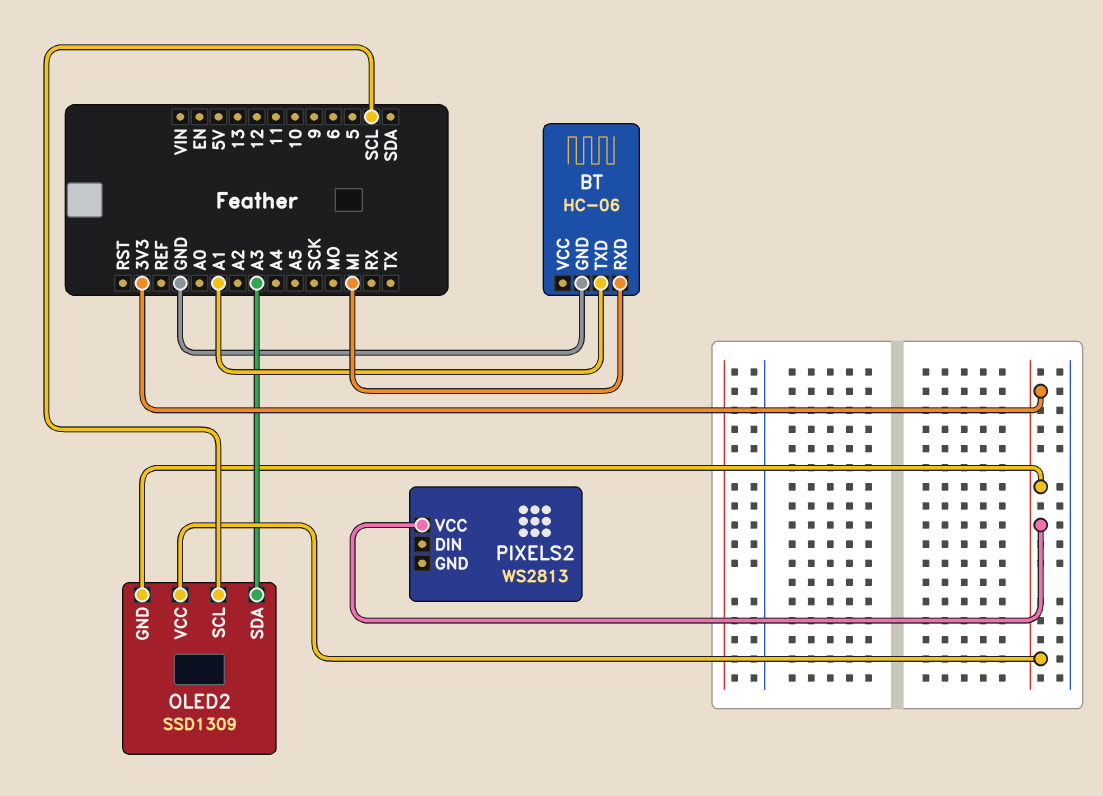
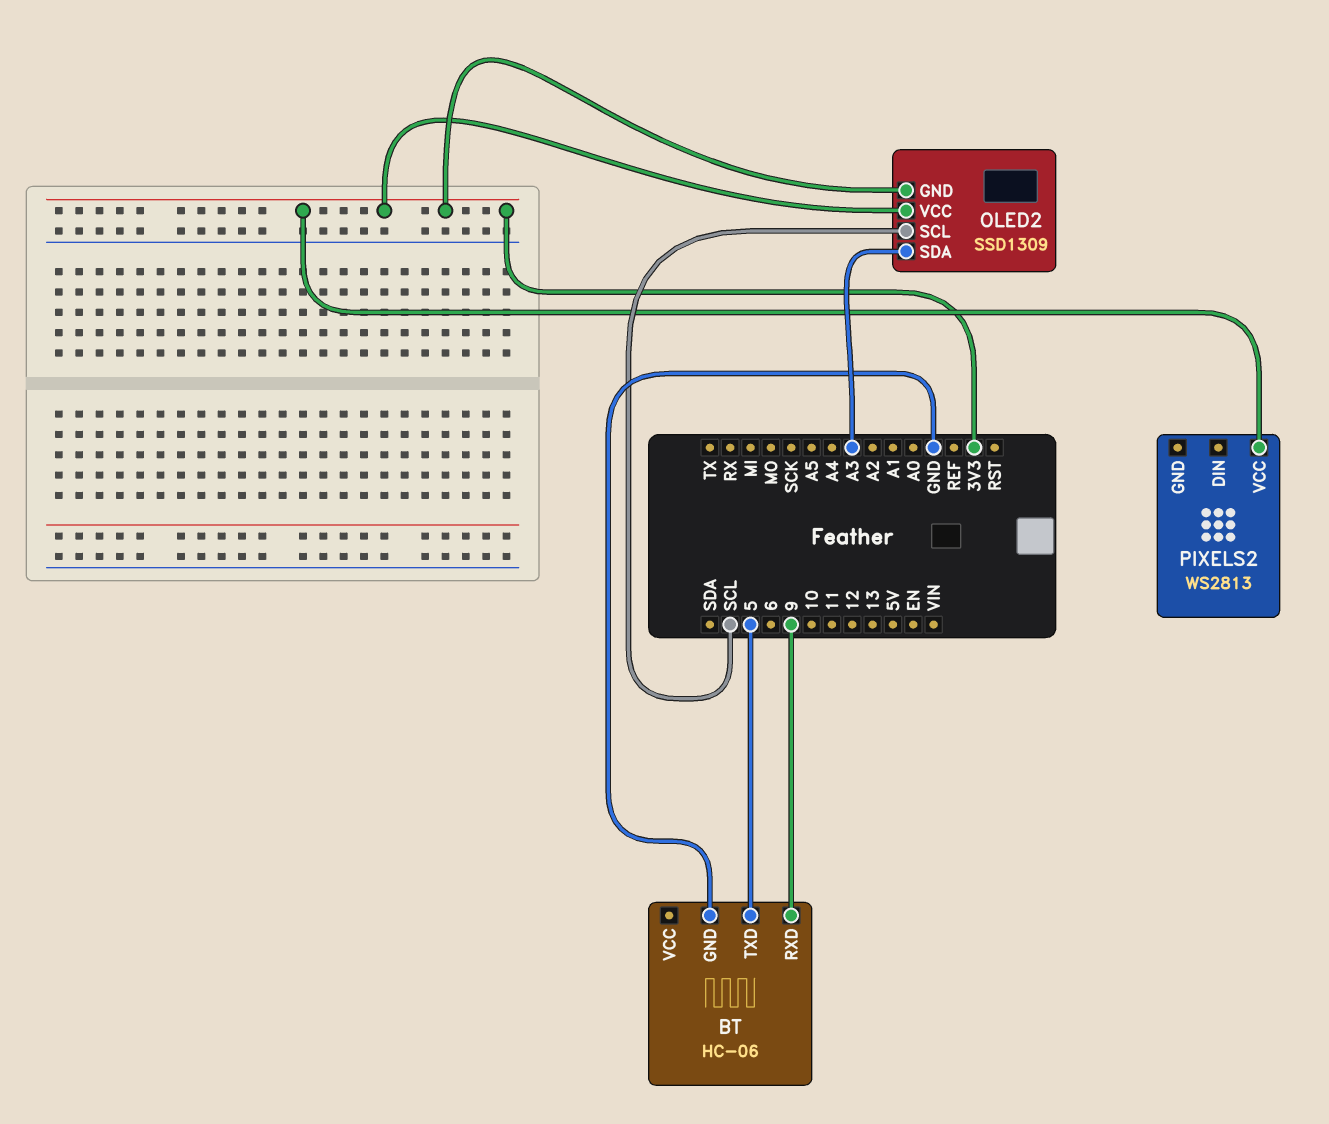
BT pin RXD: MI -> 9
BT pin TXD: A1 -> 5

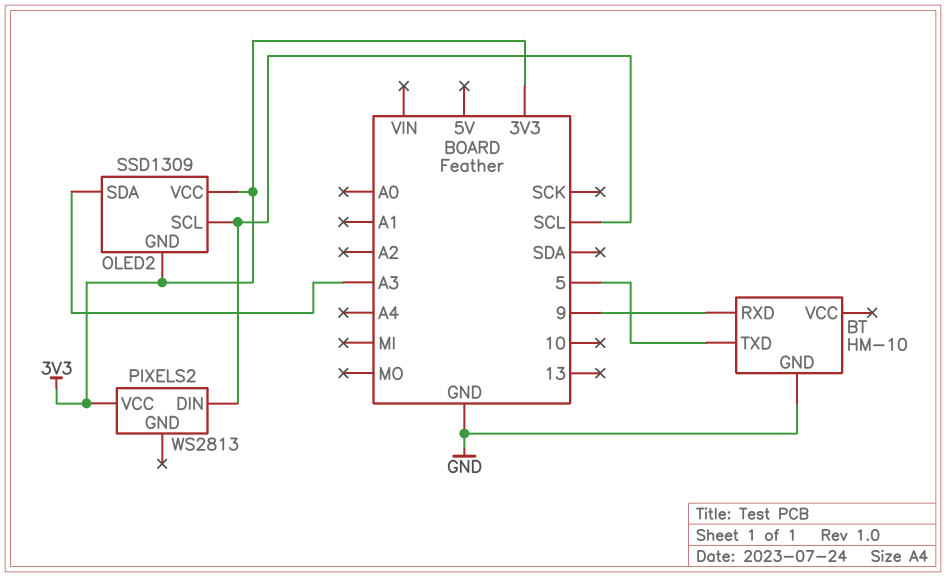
BT: HC-06 -> HM-10
PIXELS2 pin DIN: none -> SCL

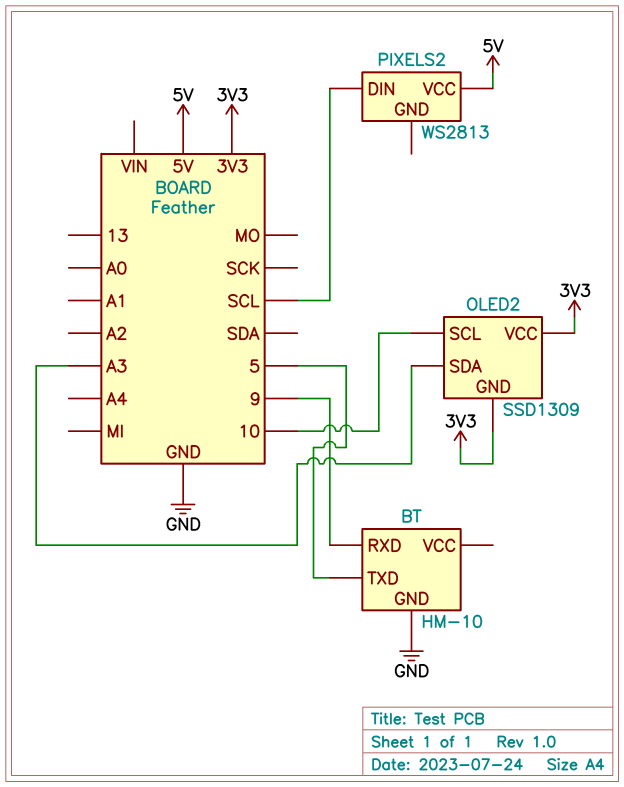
OLED2 pin SCL: SCL -> 10
PIXELS2 pin VCC: 3V3 -> 5V

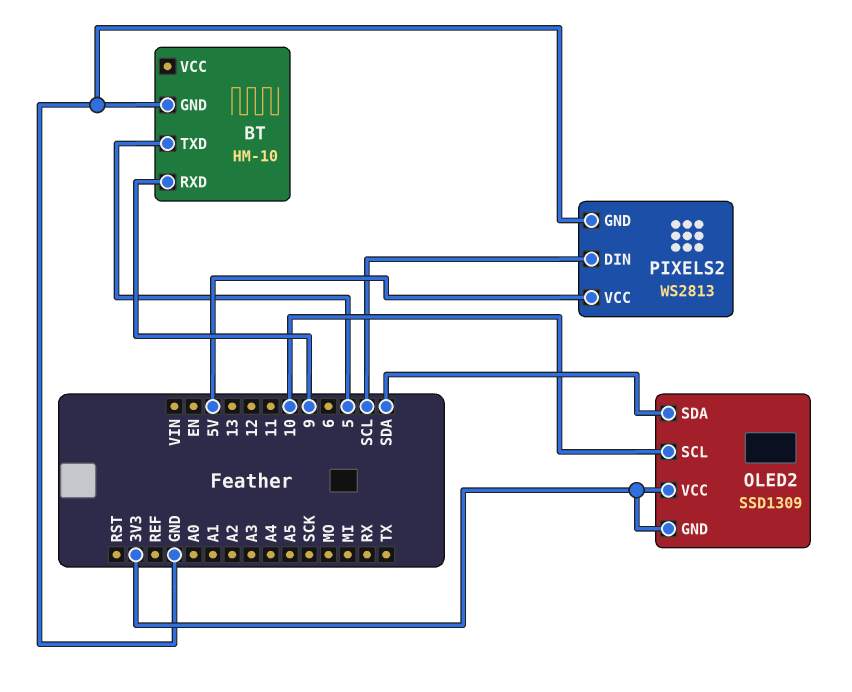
OLED2 pin SDA: A3 -> SDA
PIXELS2 pin GND: none -> GND

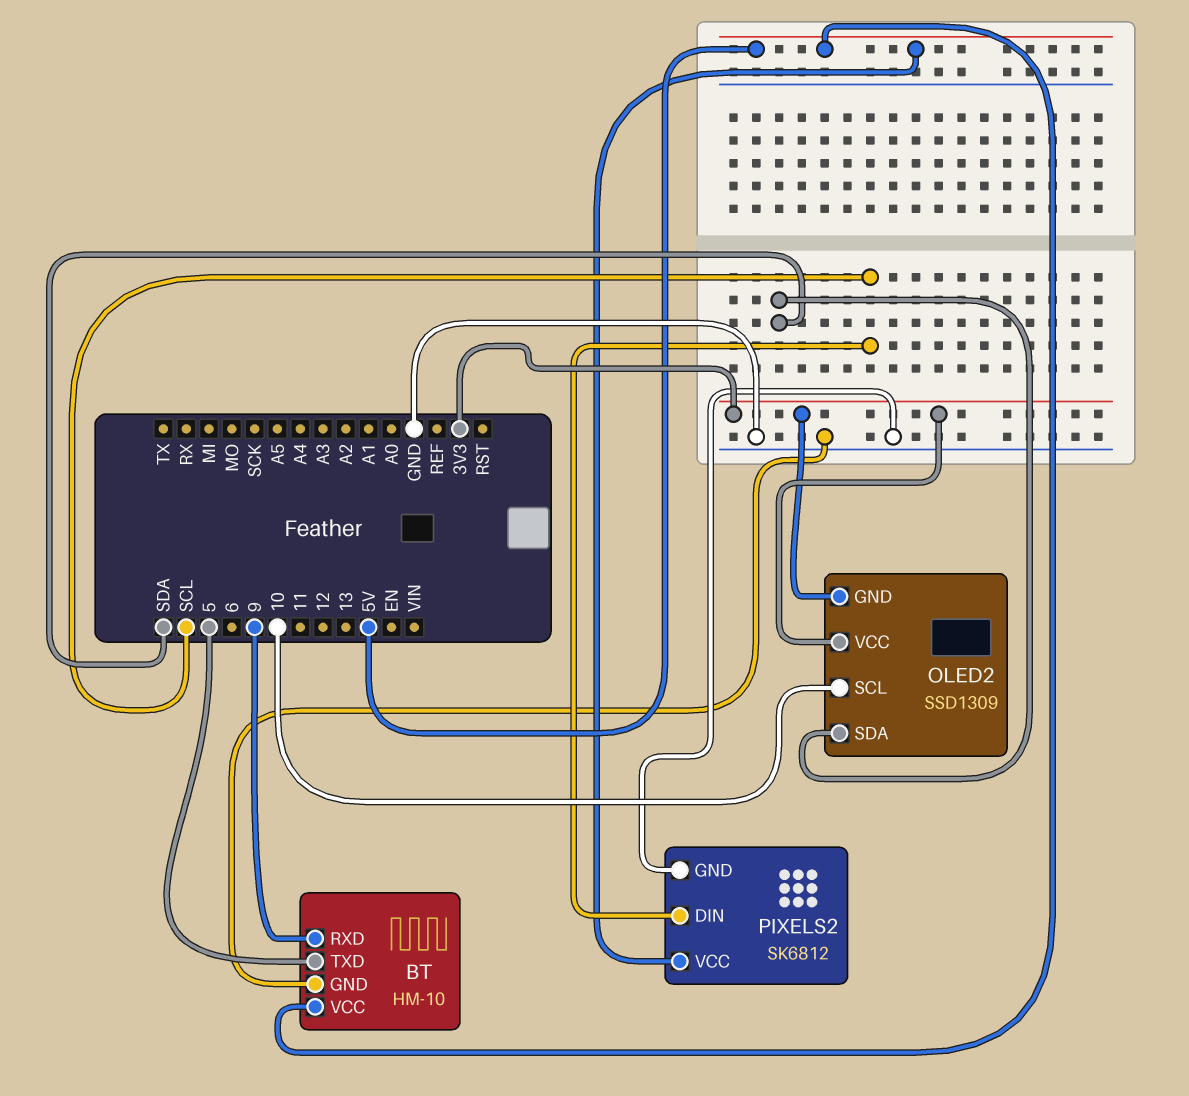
BT pin VCC: none -> 5V
PIXELS2: WS2813 -> SK6812

